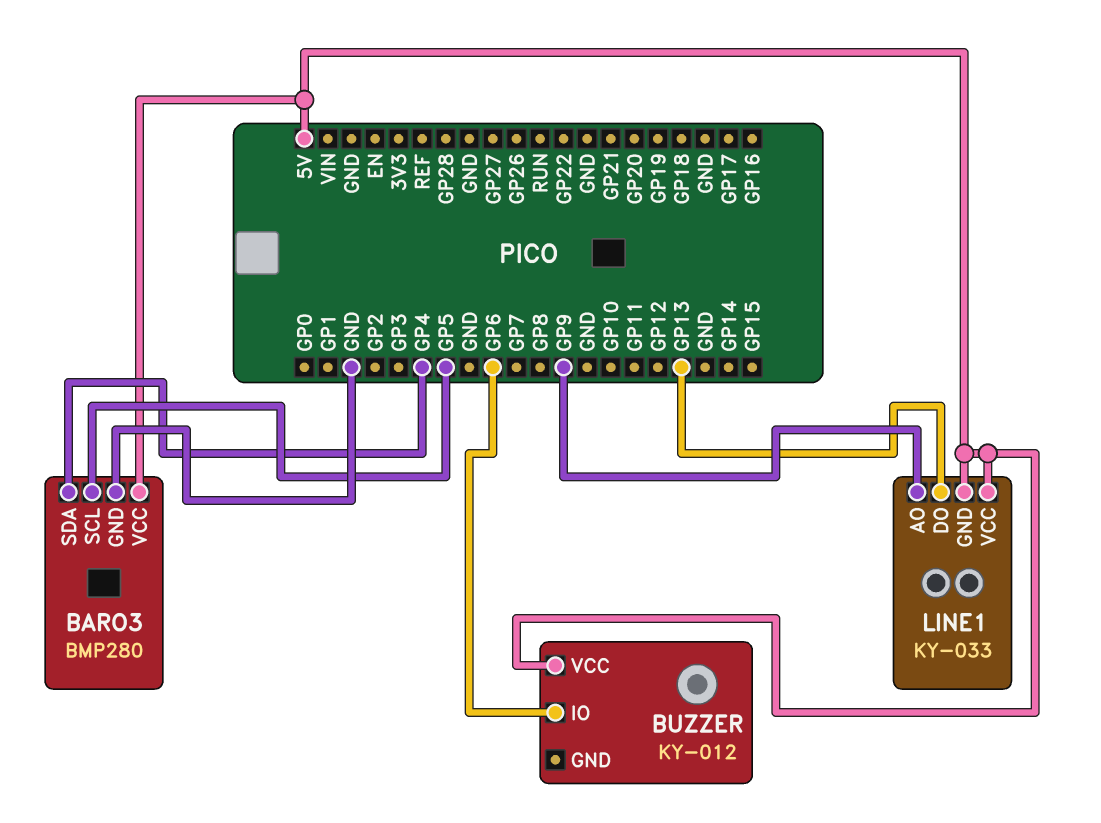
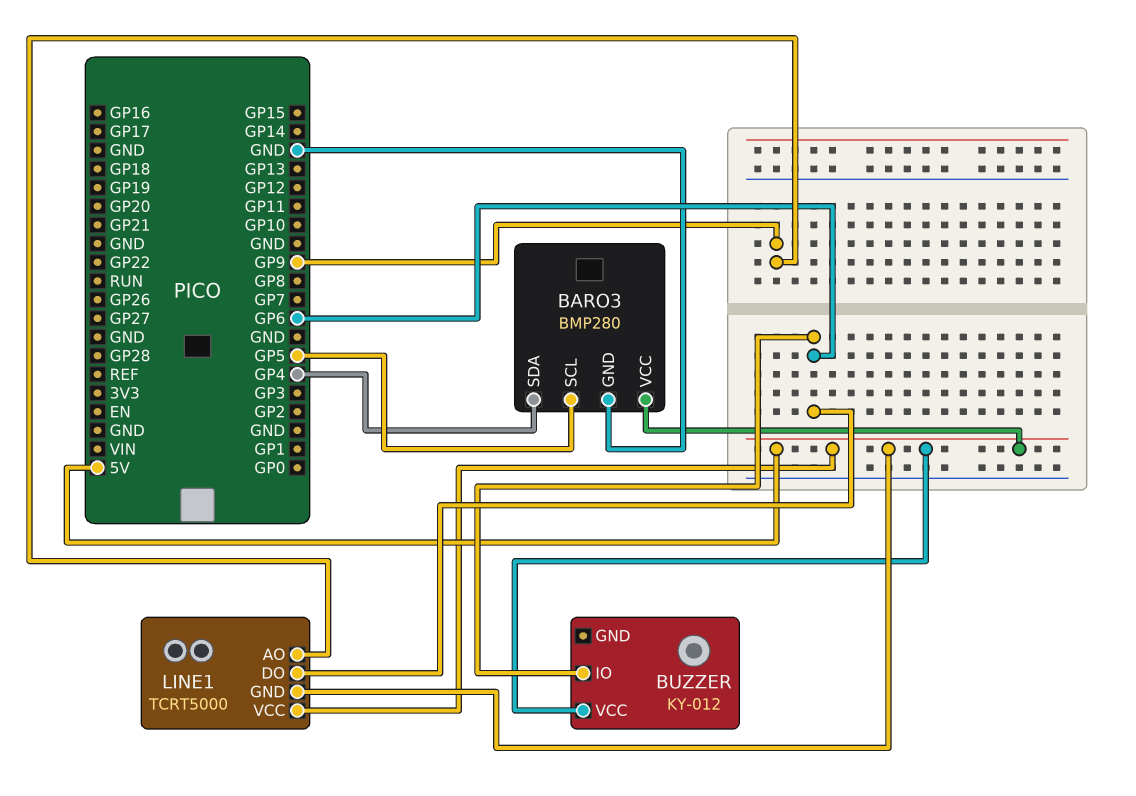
LINE1: KY-033 -> TCRT5000
LINE1 pin DO: GP13 -> GP6

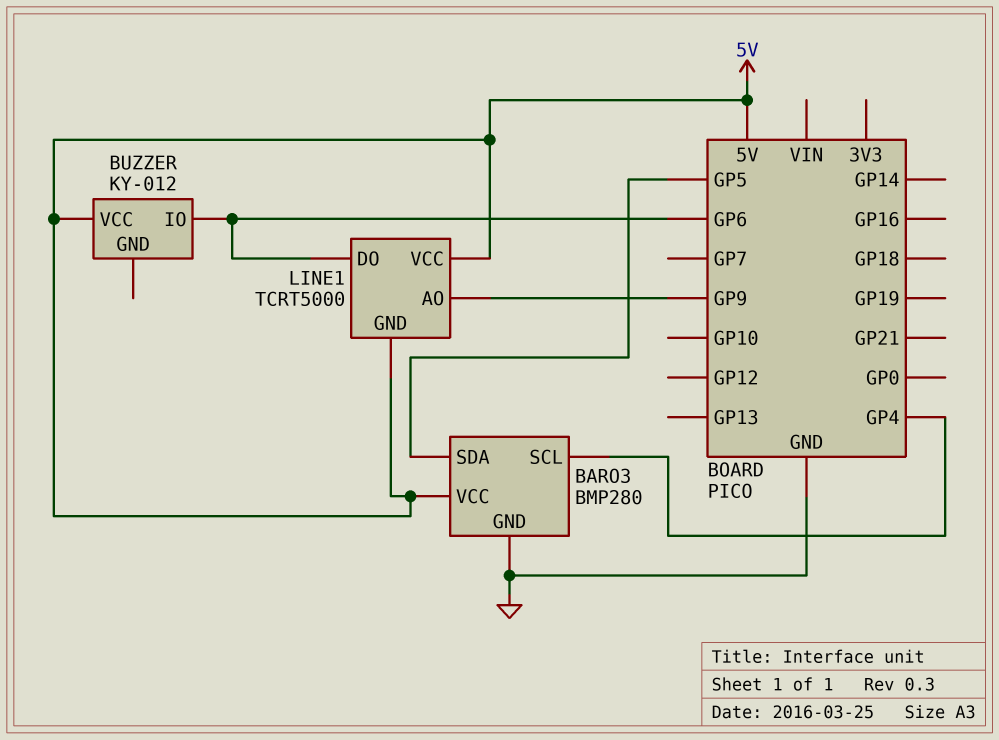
BARO3 pin SCL: GP5 -> GP4
BARO3 pin SDA: GP4 -> GP5

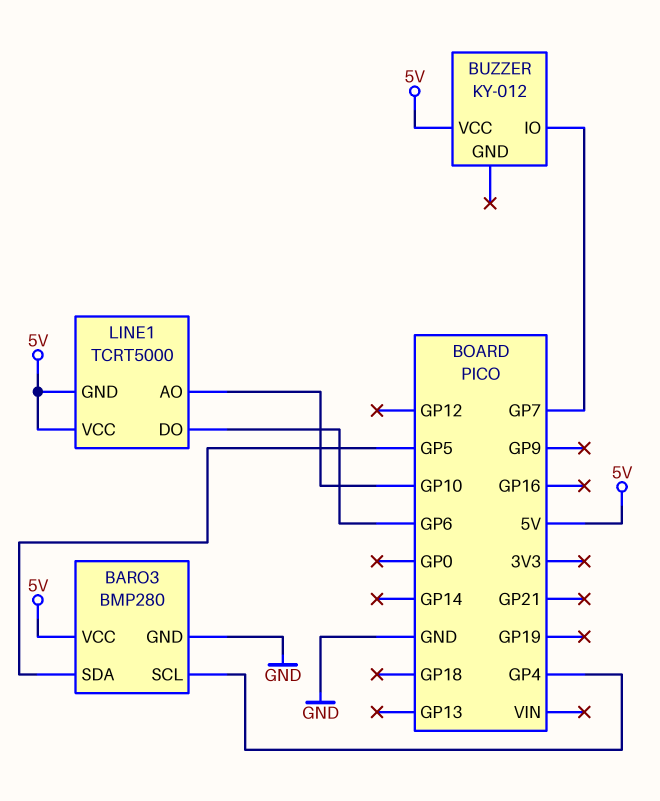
BUZZER pin IO: GP6 -> GP7
LINE1 pin AO: GP9 -> GP10

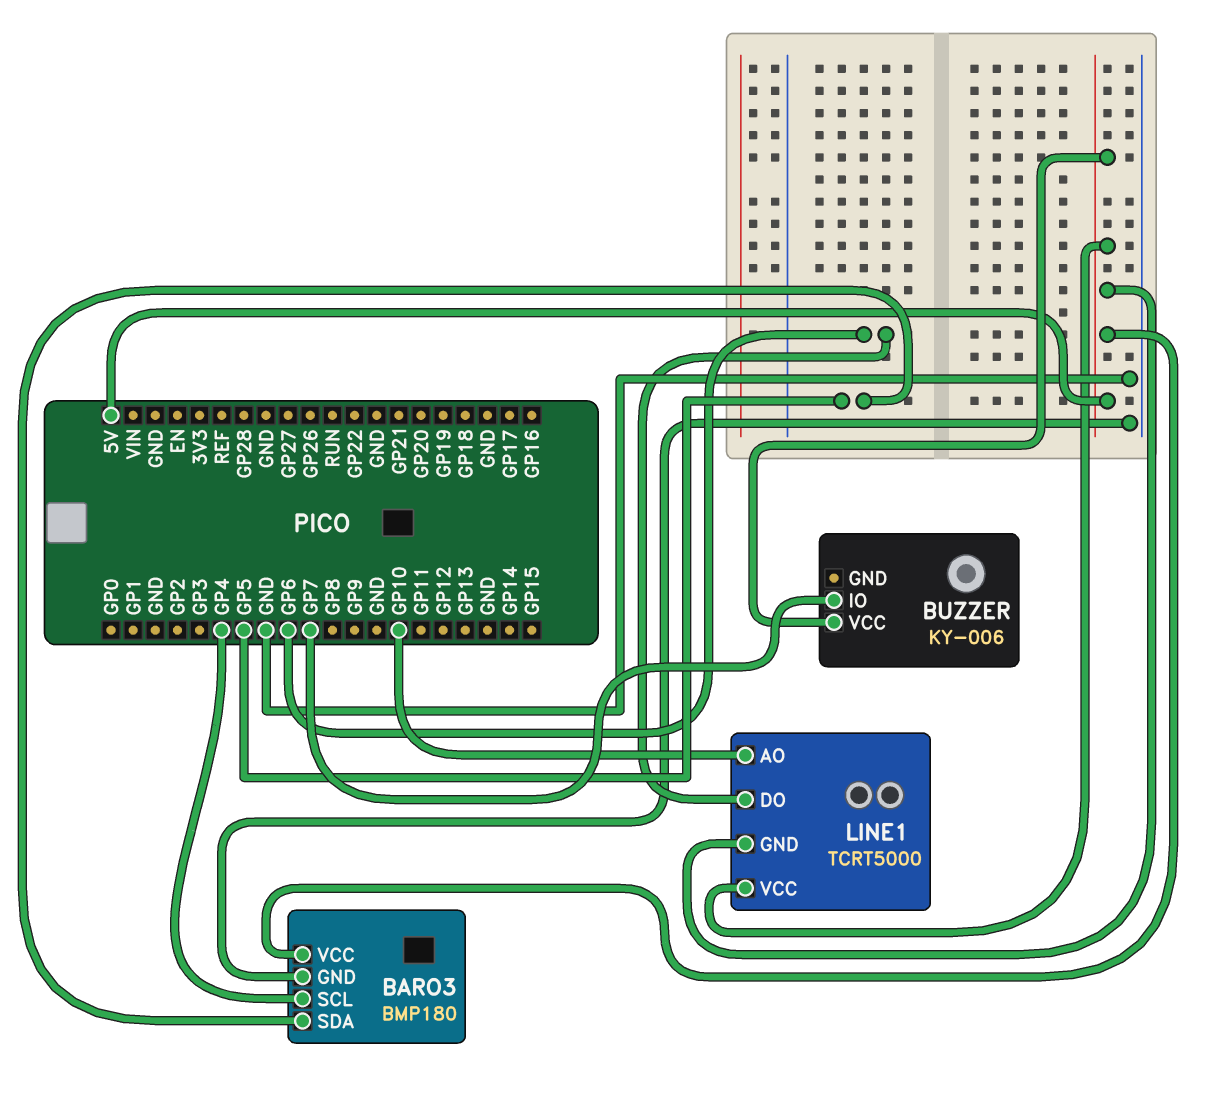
BARO3: BMP280 -> BMP180
BUZZER: KY-012 -> KY-006

